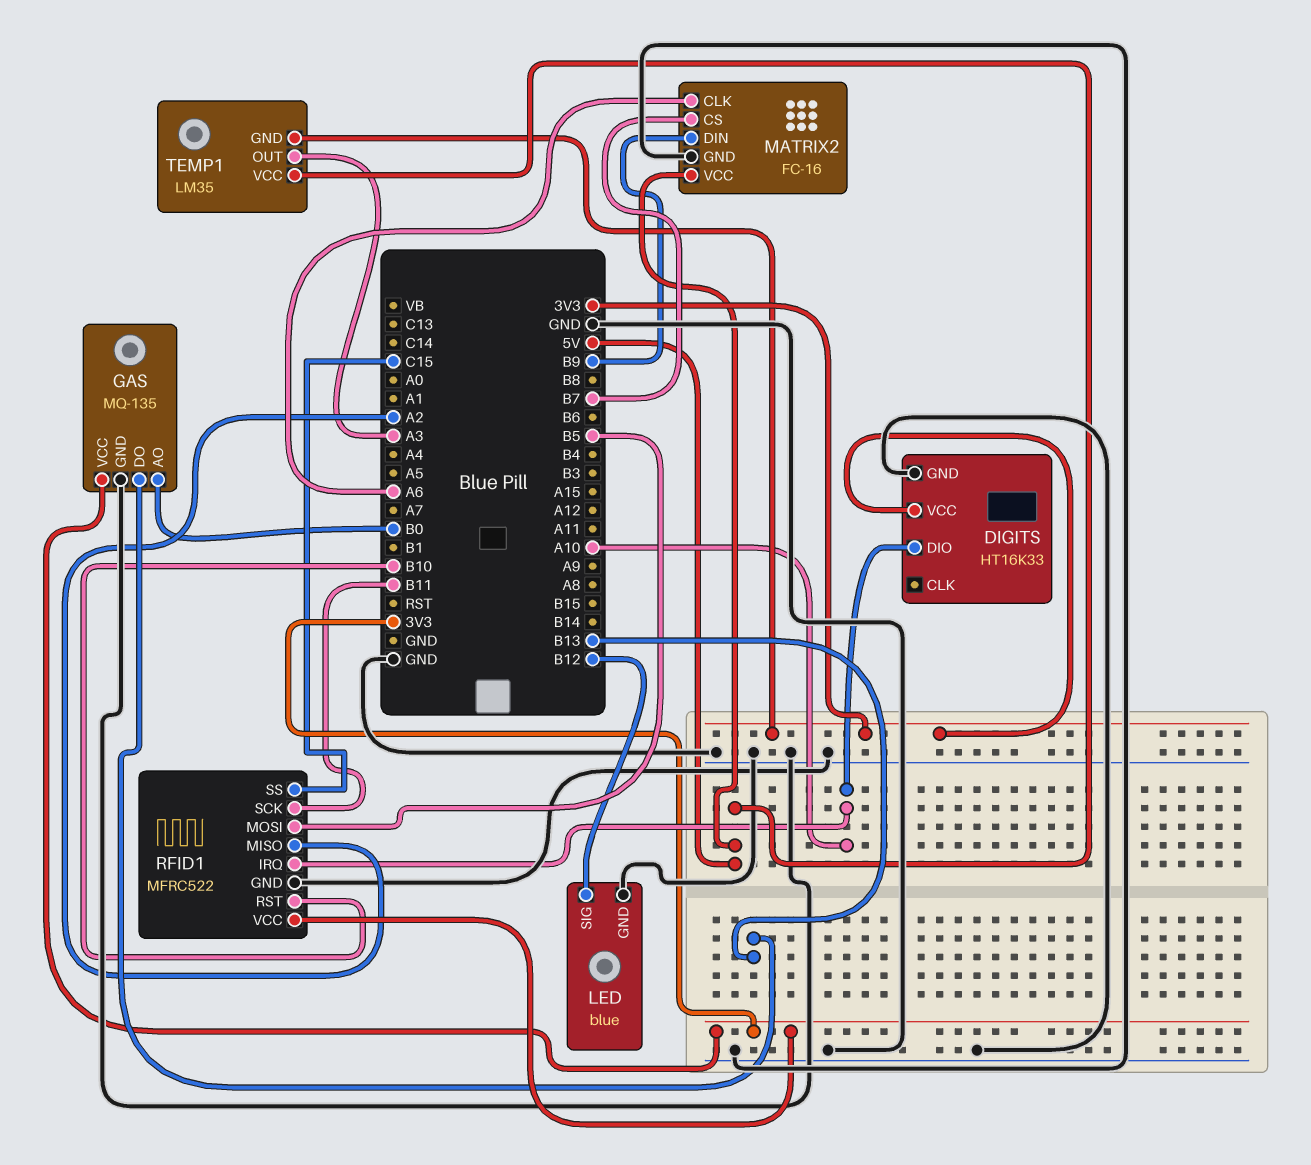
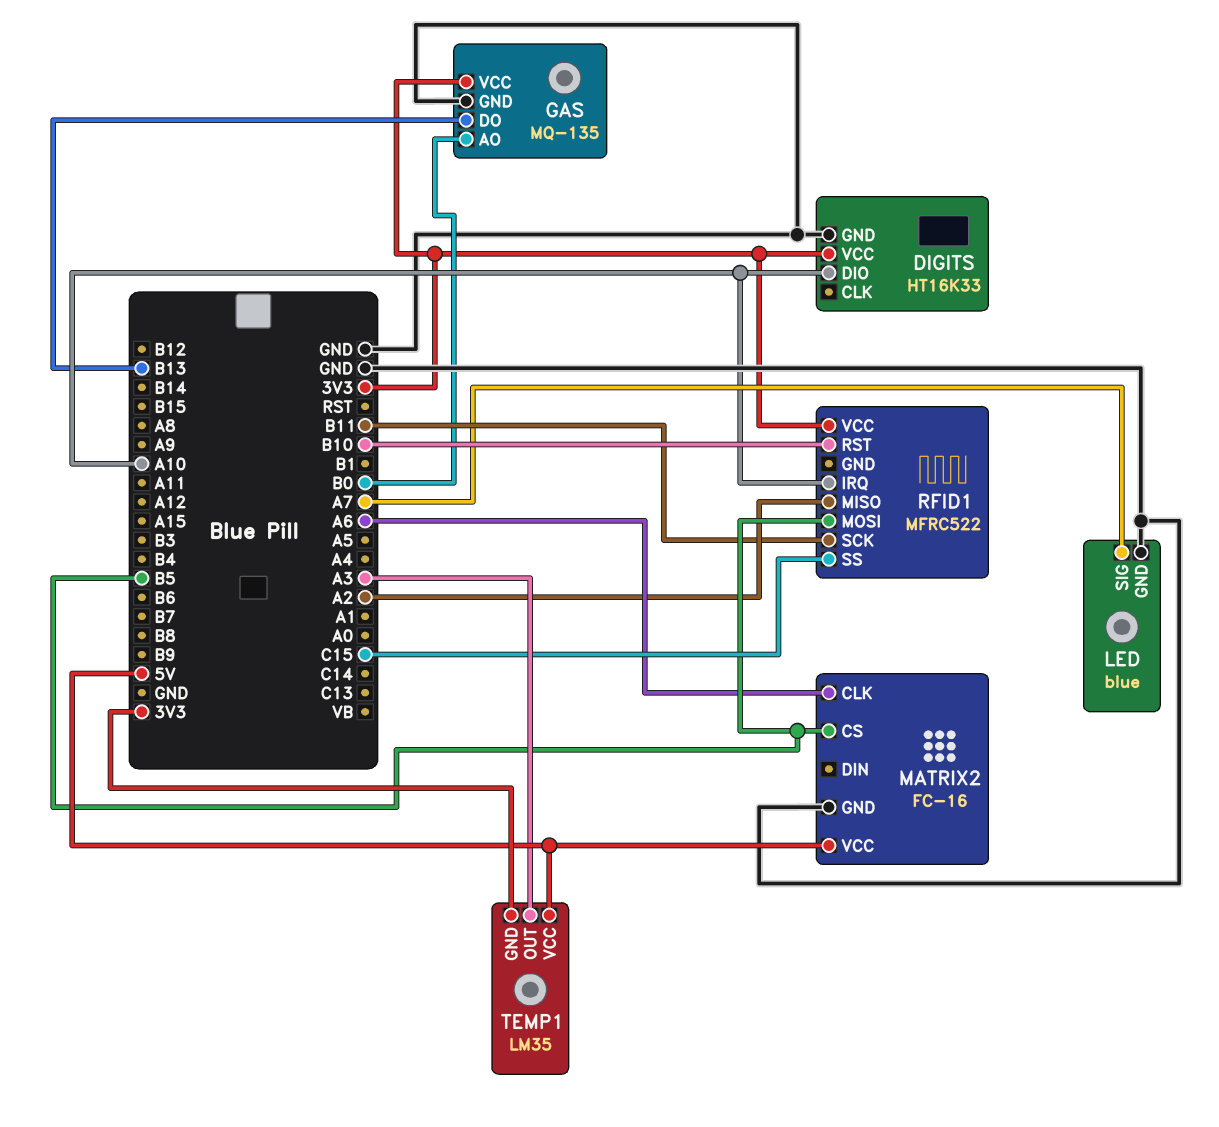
LED pin SIG: B12 -> A7
MATRIX2 pin CS: B7 -> B5
MATRIX2 pin DIN: B9 -> none
RFID1 pin GND: GND -> none

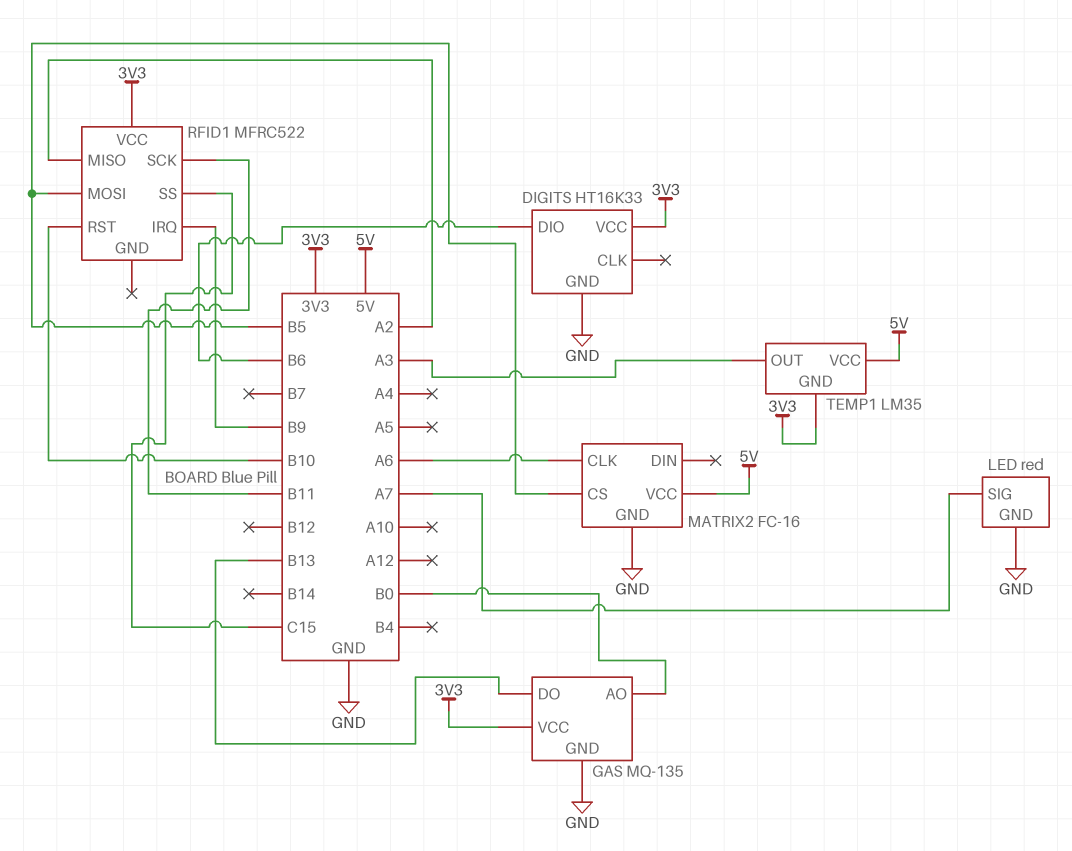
DIGITS pin DIO: A10 -> B6
LED: blue -> red
RFID1 pin IRQ: A10 -> B9

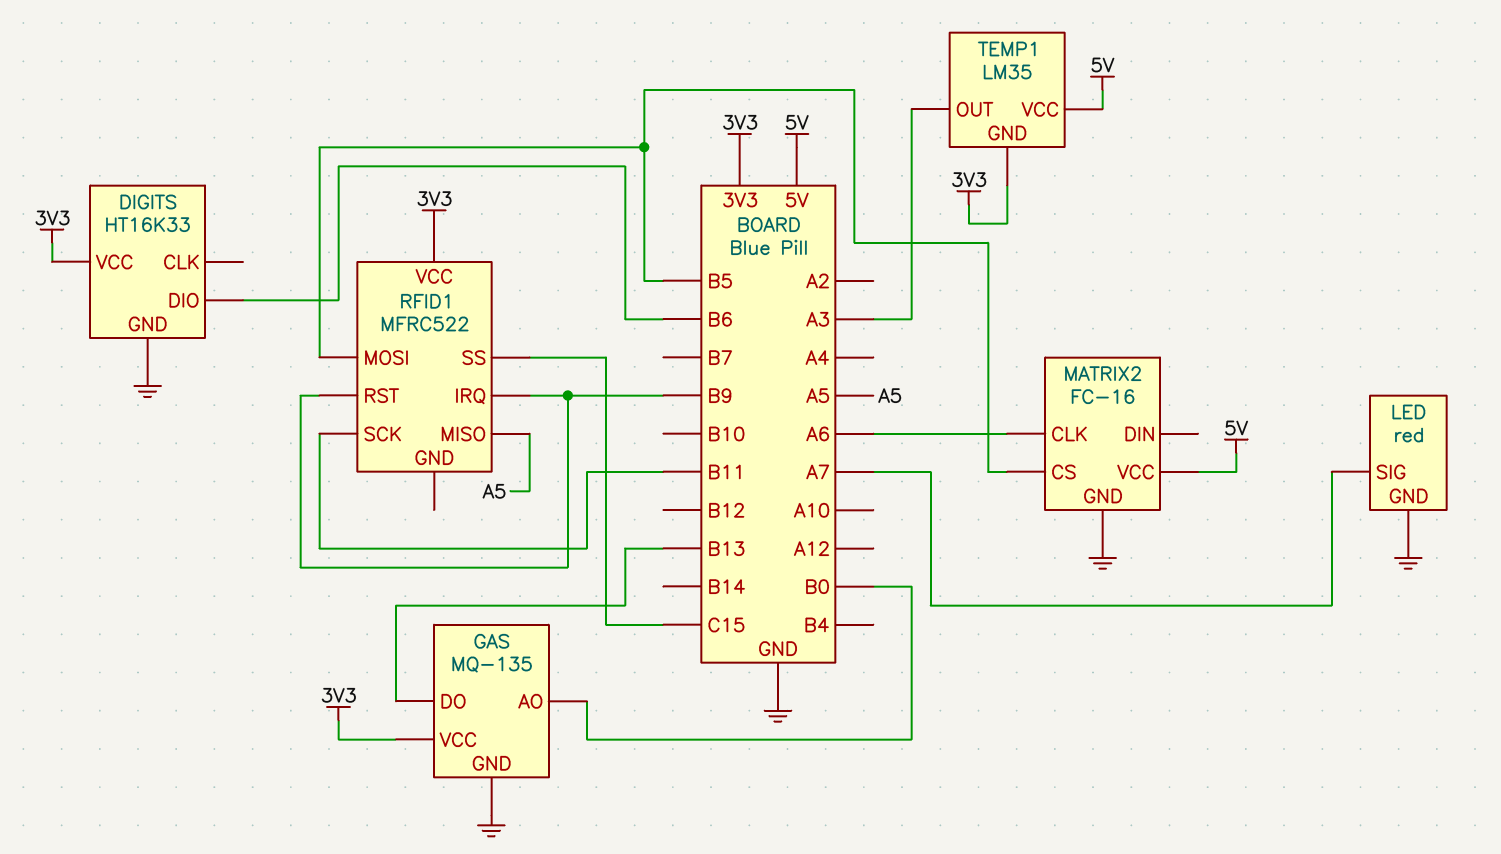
RFID1 pin MISO: A2 -> A5
RFID1 pin RST: B10 -> B9

